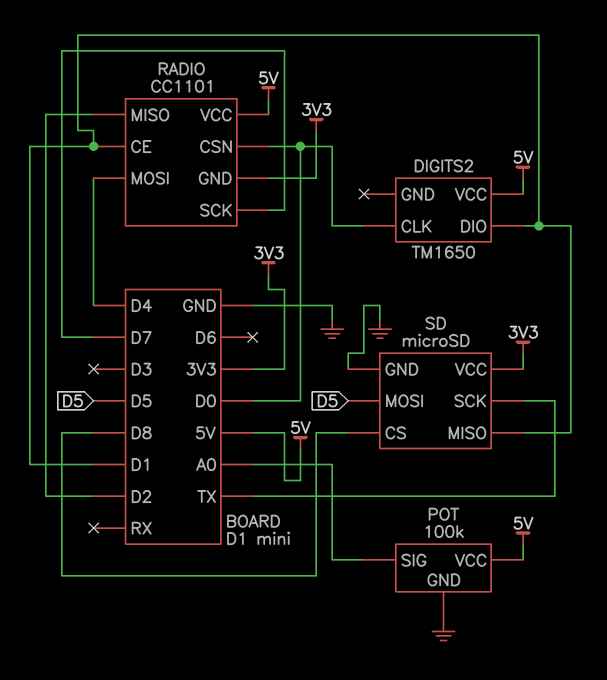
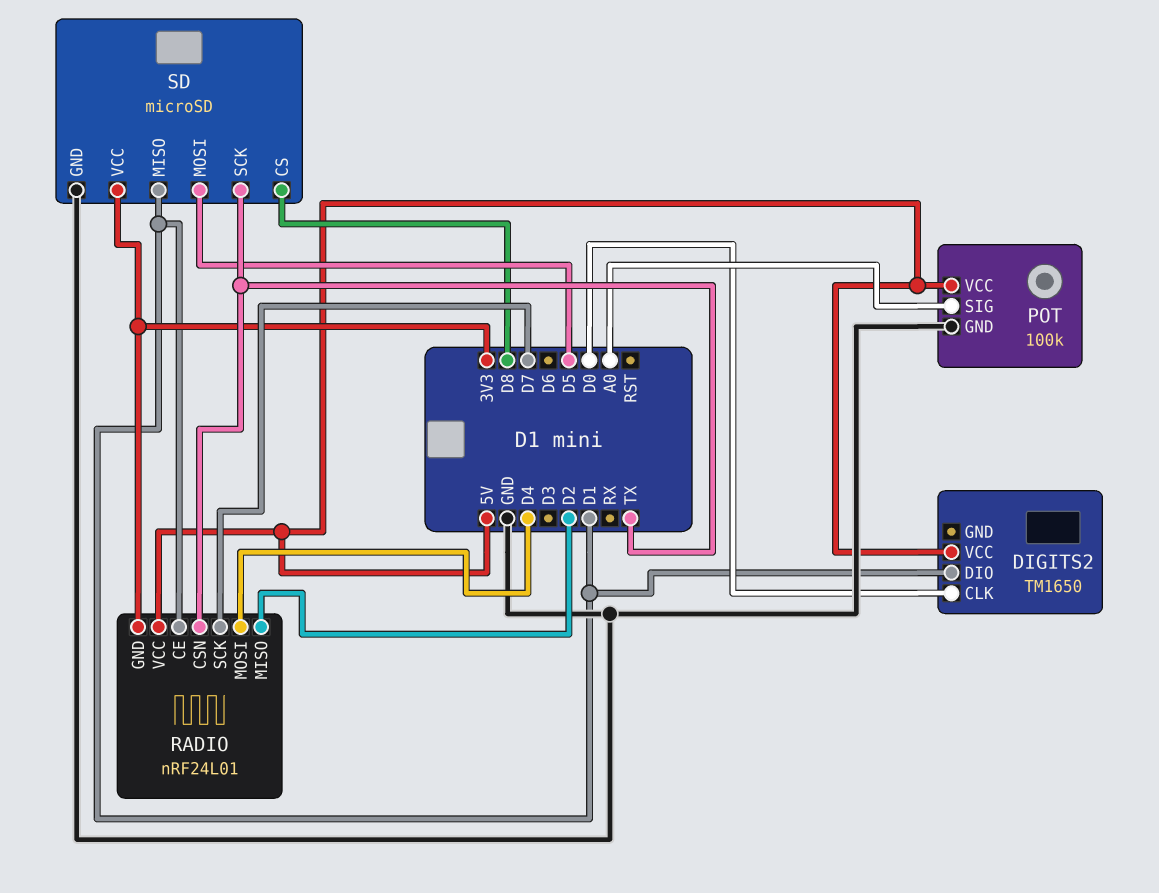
RADIO: CC1101 -> nRF24L01
RADIO pin CSN: D0 -> TX

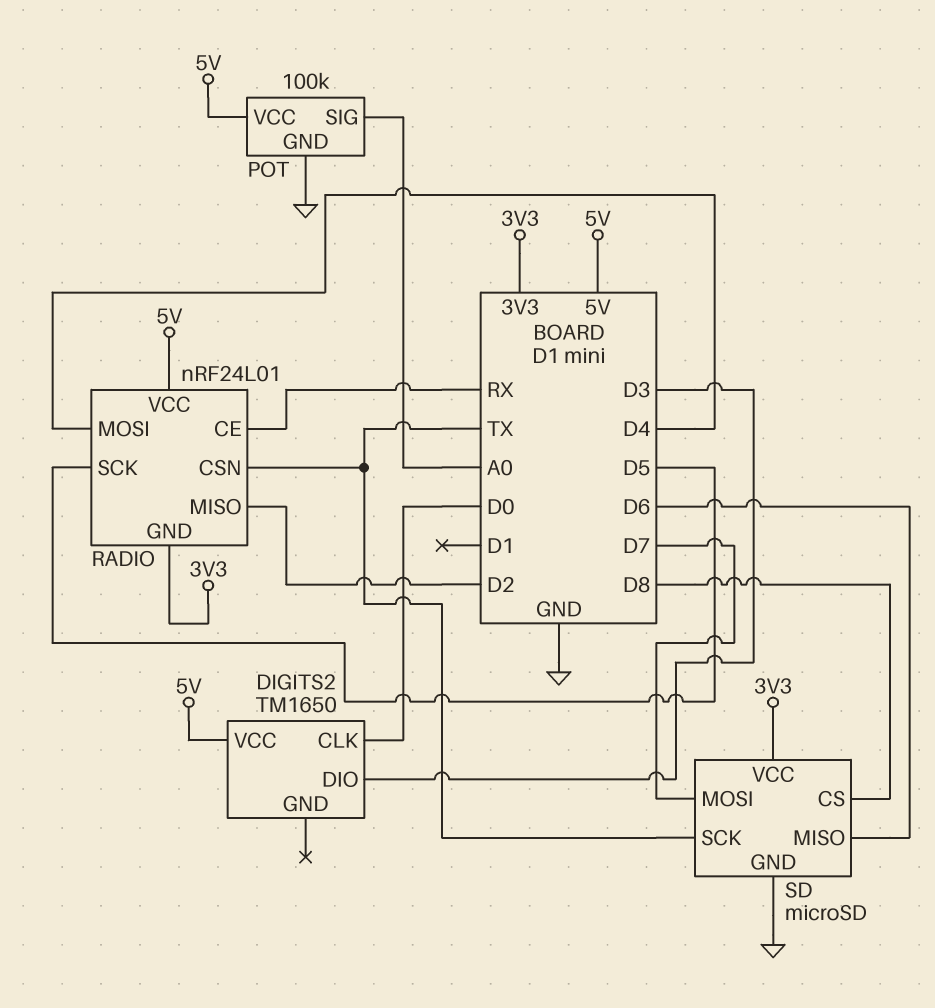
DIGITS2 pin DIO: D1 -> D3
RADIO pin CE: D1 -> RX
RADIO pin SCK: D7 -> D5
SD pin MISO: D1 -> D6
SD pin MOSI: D5 -> D7

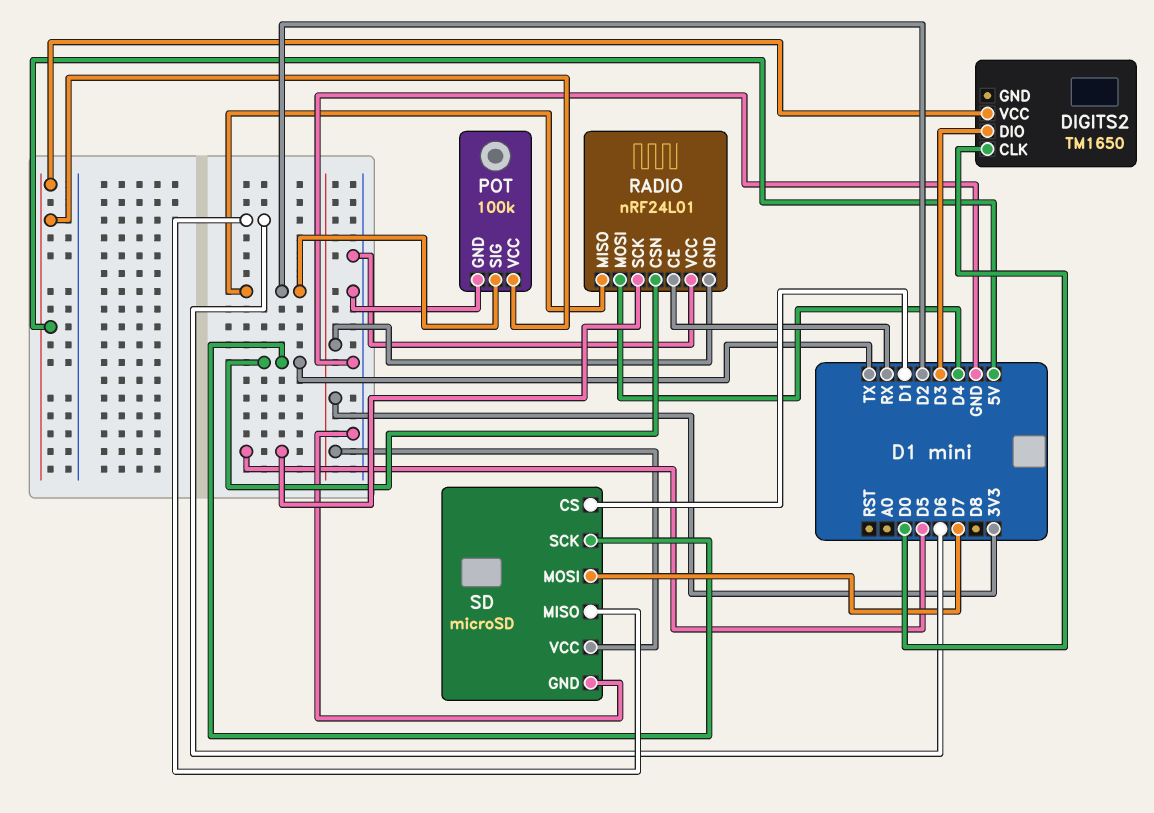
POT pin SIG: A0 -> D2
RADIO pin VCC: 5V -> GND
SD pin CS: D8 -> D1

